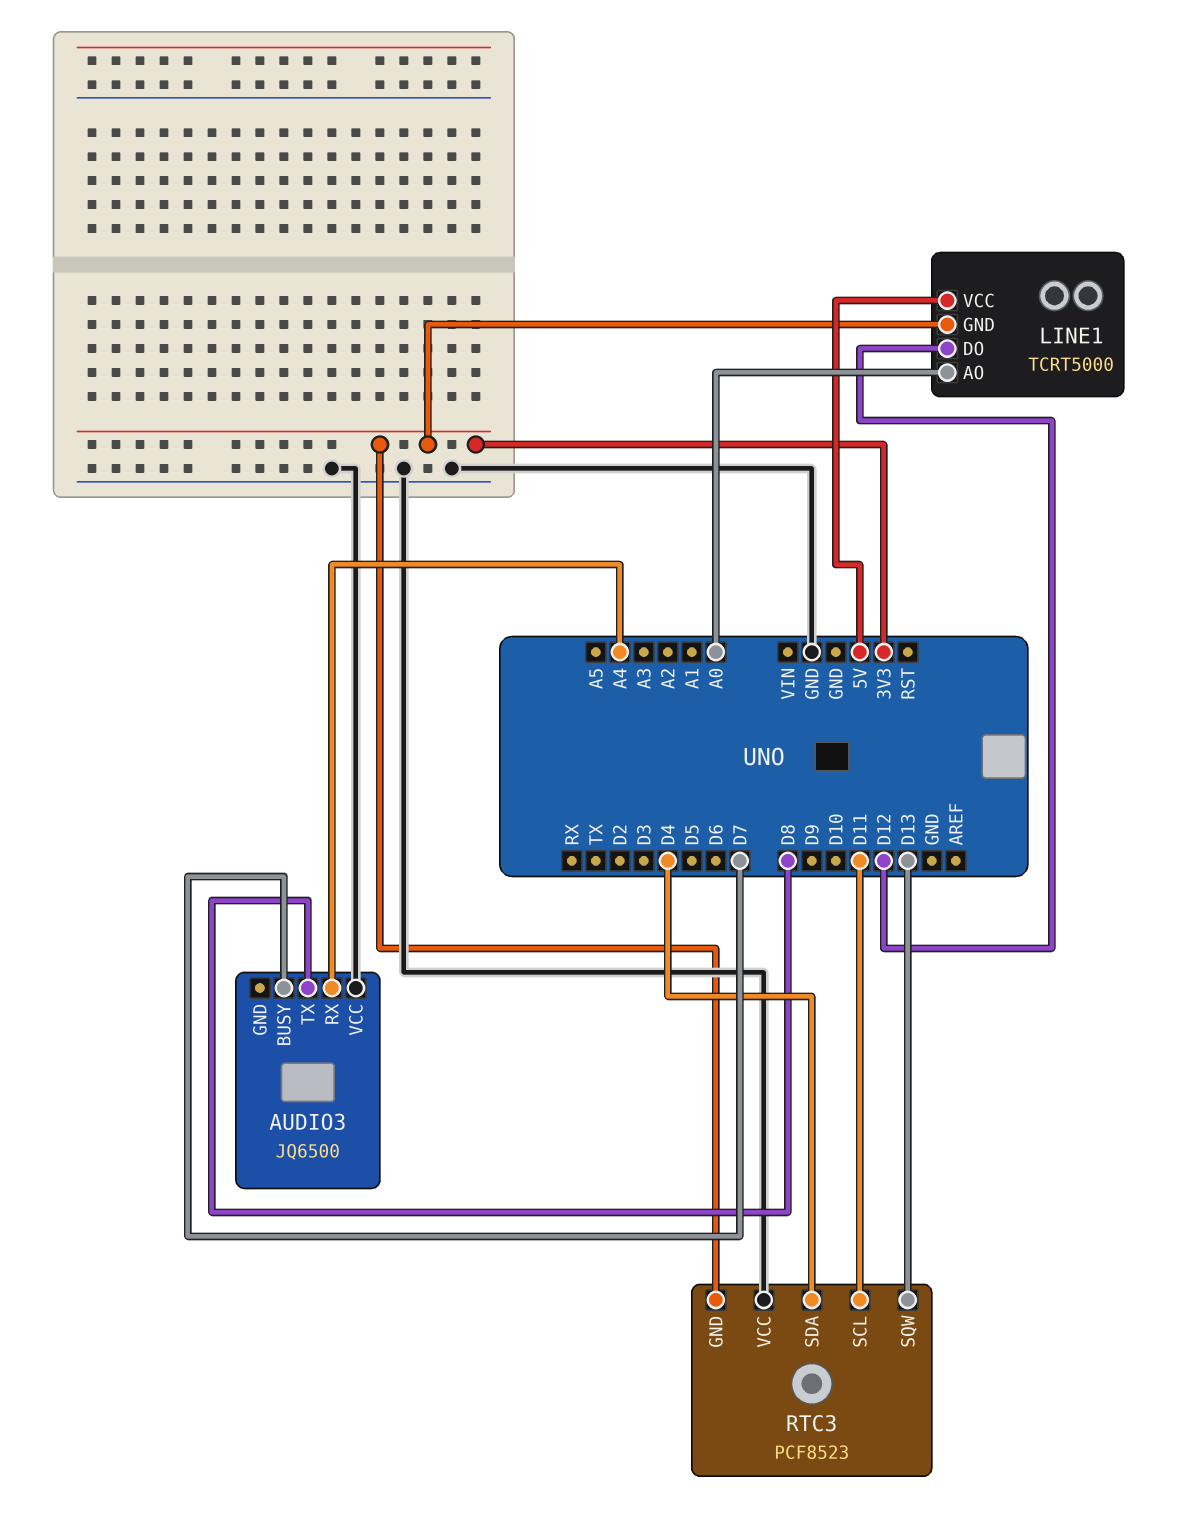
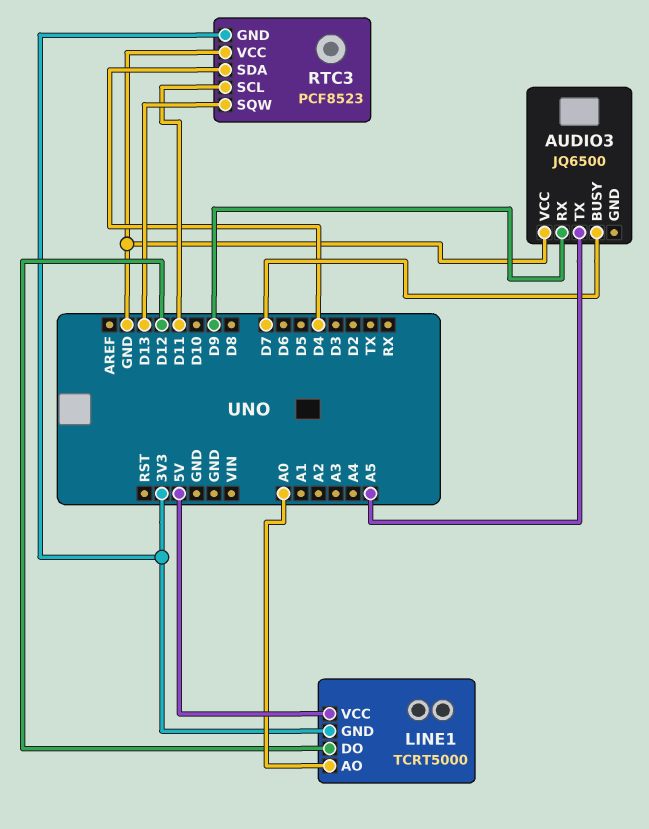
AUDIO3 pin RX: A4 -> D9
AUDIO3 pin TX: D8 -> A5

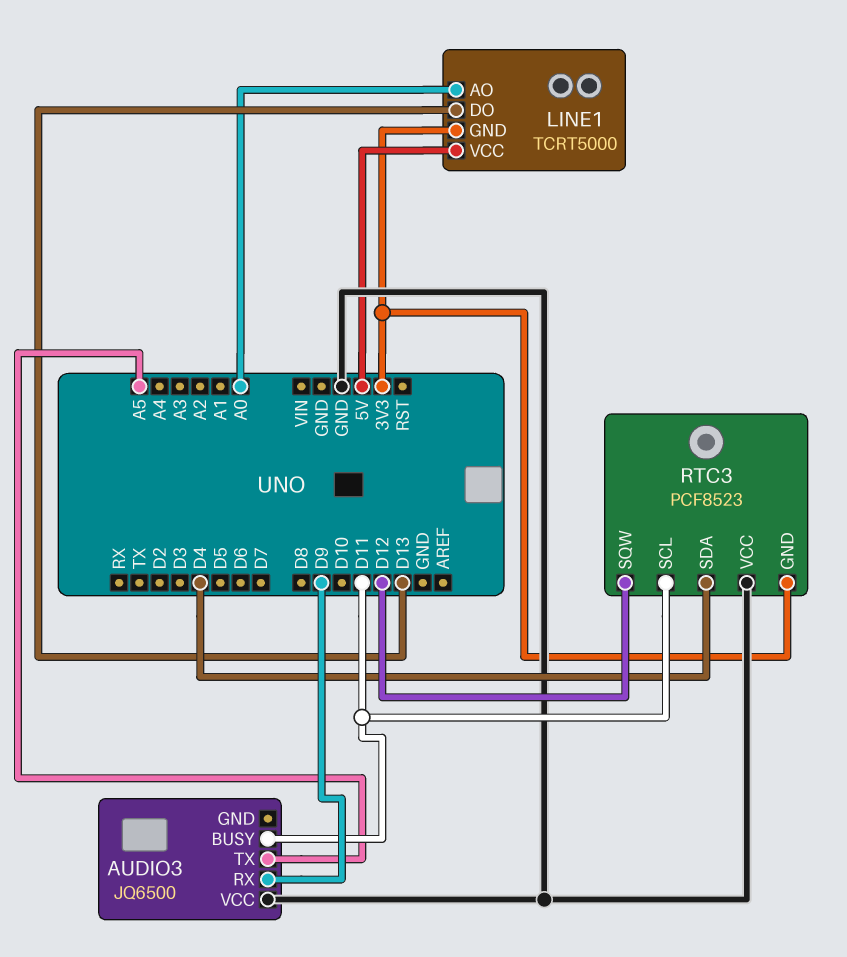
AUDIO3 pin BUSY: D7 -> D11
LINE1 pin DO: D12 -> D13
RTC3 pin SQW: D13 -> D12

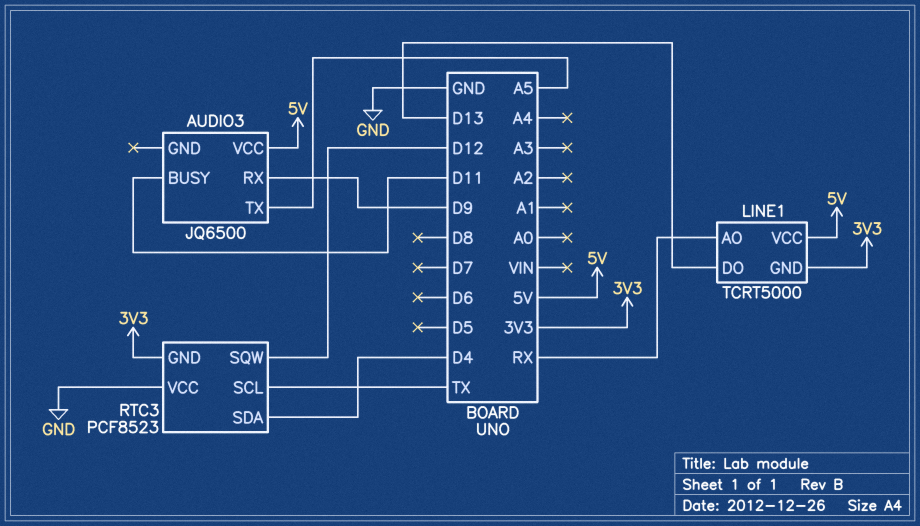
AUDIO3 pin VCC: GND -> 5V
LINE1 pin AO: A0 -> RX
RTC3 pin SCL: D11 -> TX

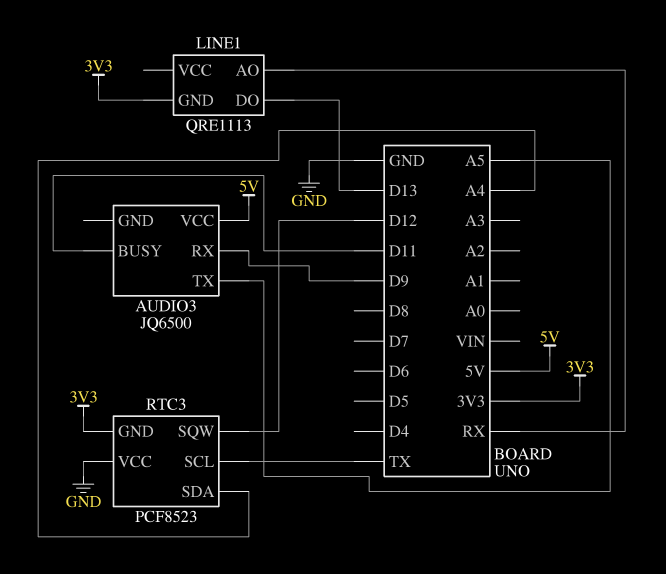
LINE1: TCRT5000 -> QRE1113
LINE1 pin VCC: 5V -> none
RTC3 pin SDA: D4 -> A4

